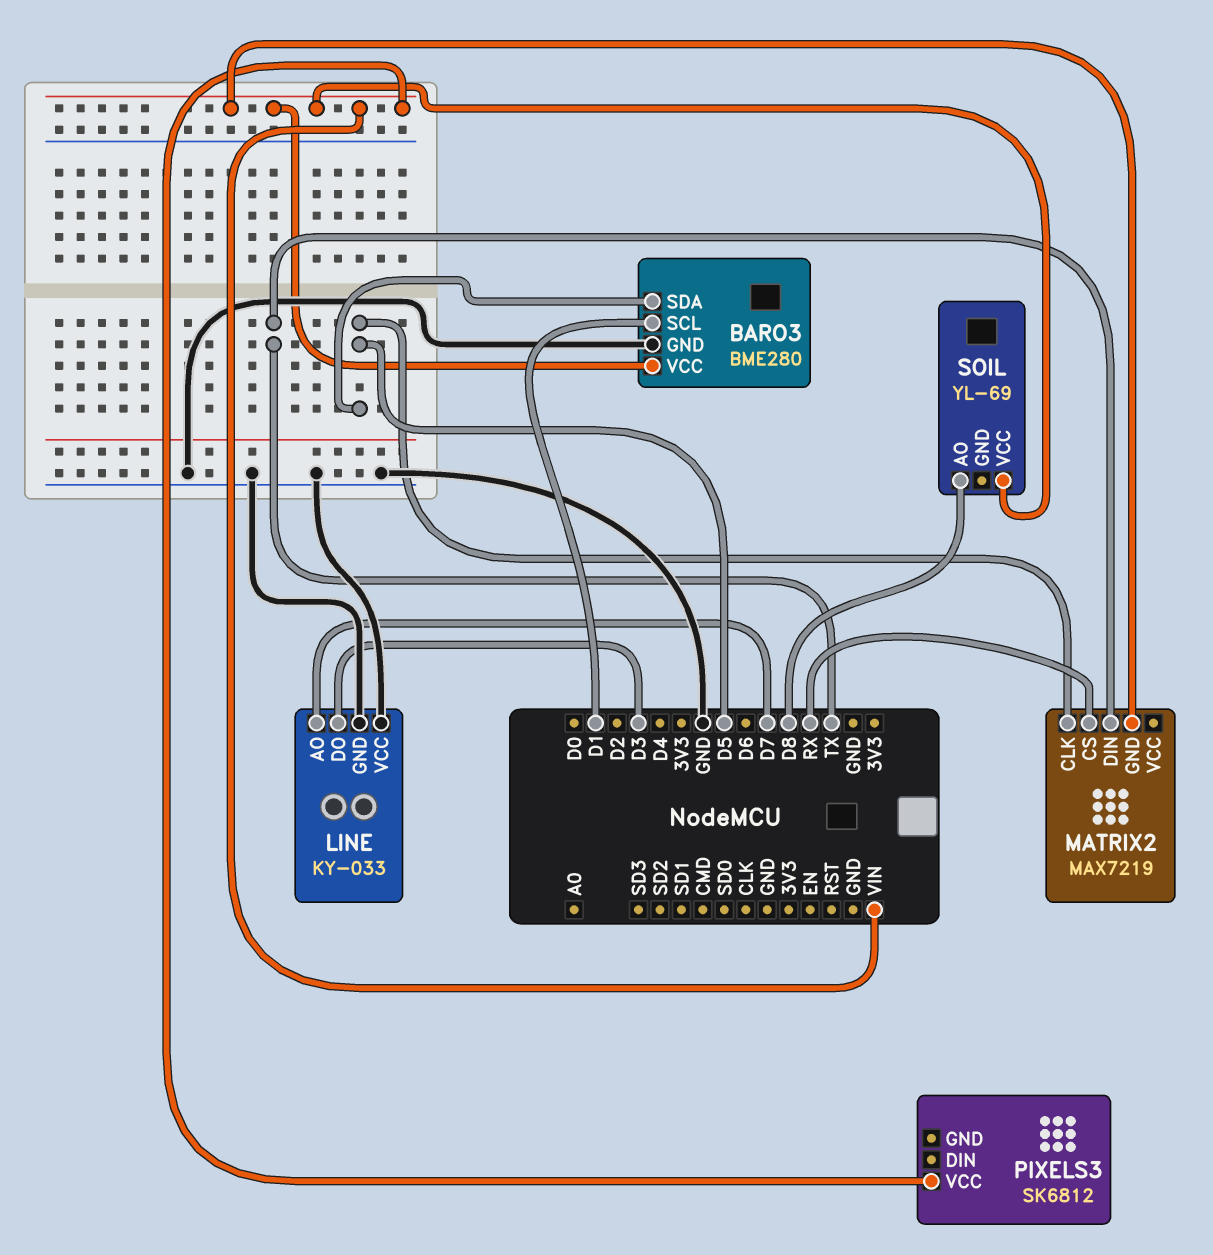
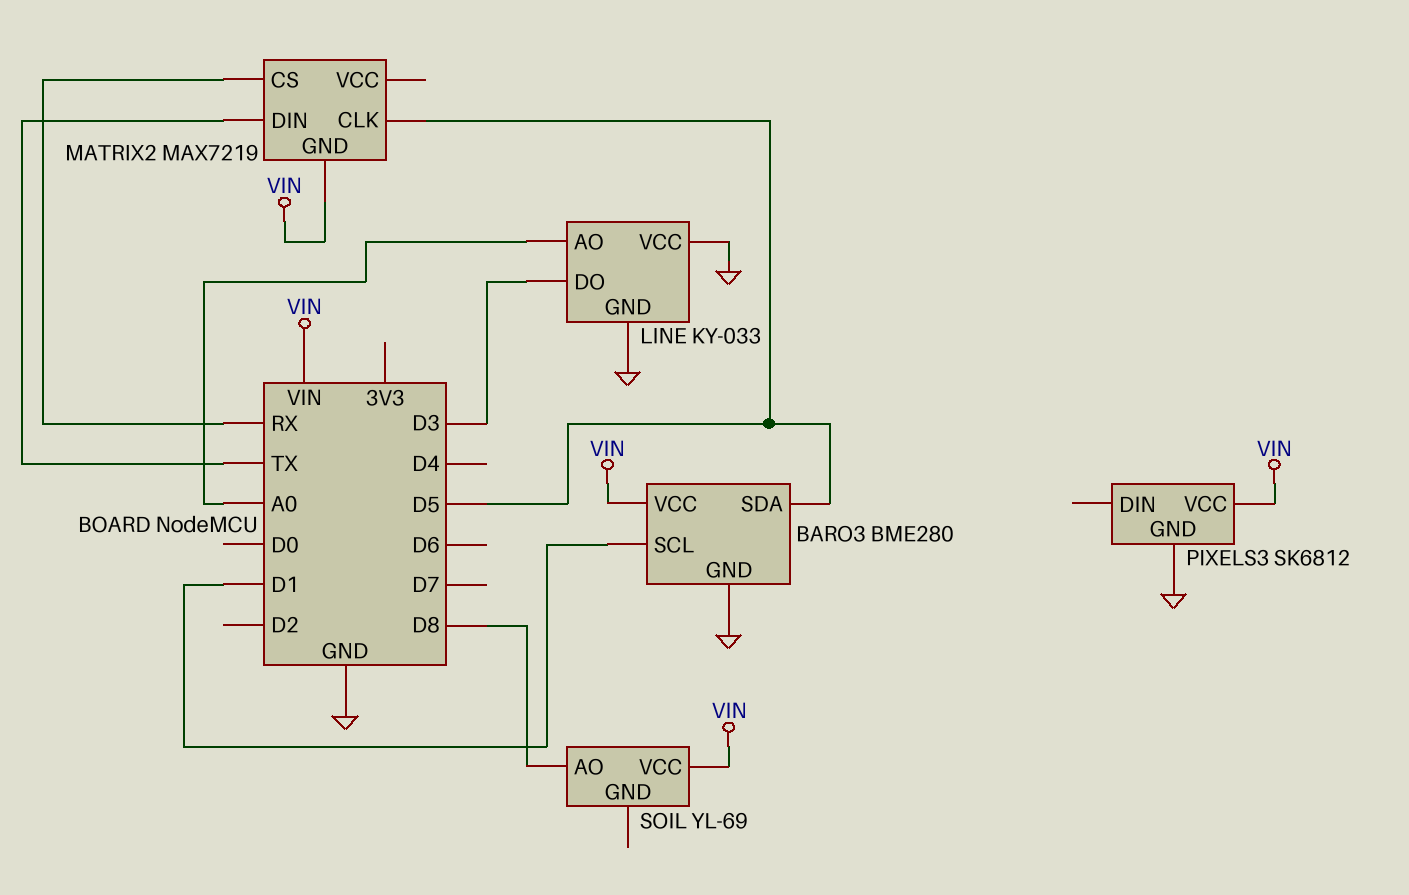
LINE pin AO: D7 -> A0
PIXELS3 pin GND: none -> GND

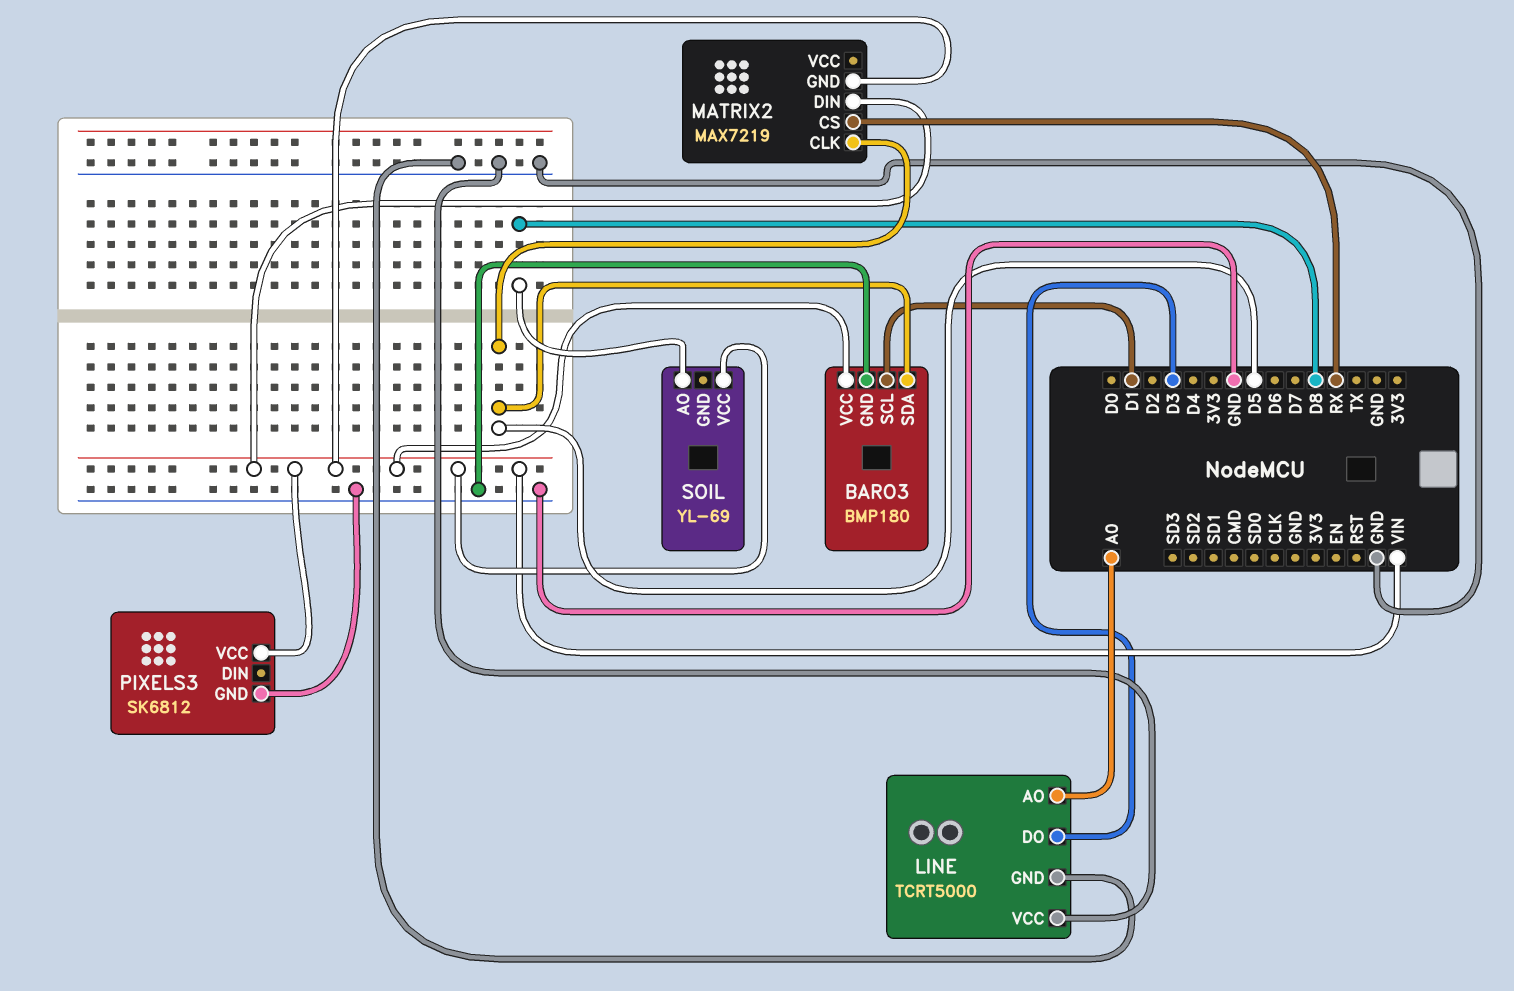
BARO3: BME280 -> BMP180
LINE: KY-033 -> TCRT5000
MATRIX2 pin DIN: TX -> VIN

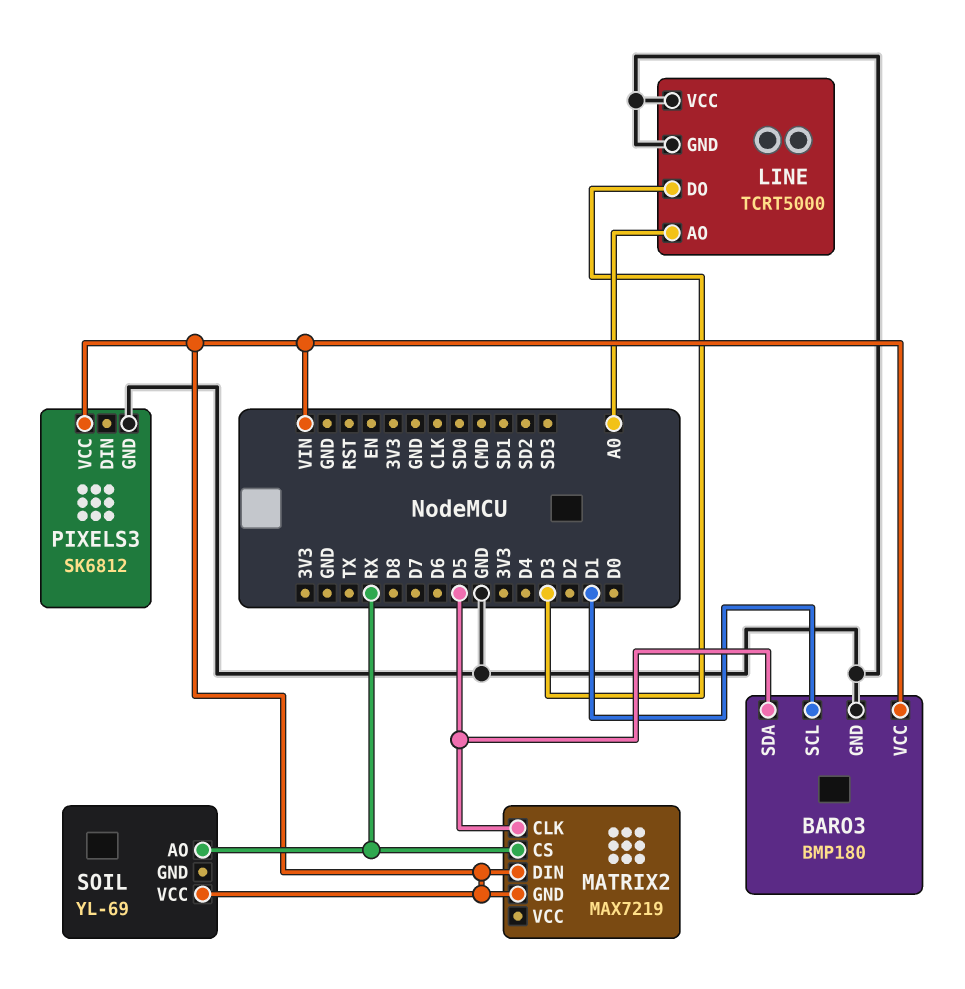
SOIL pin AO: D8 -> RX

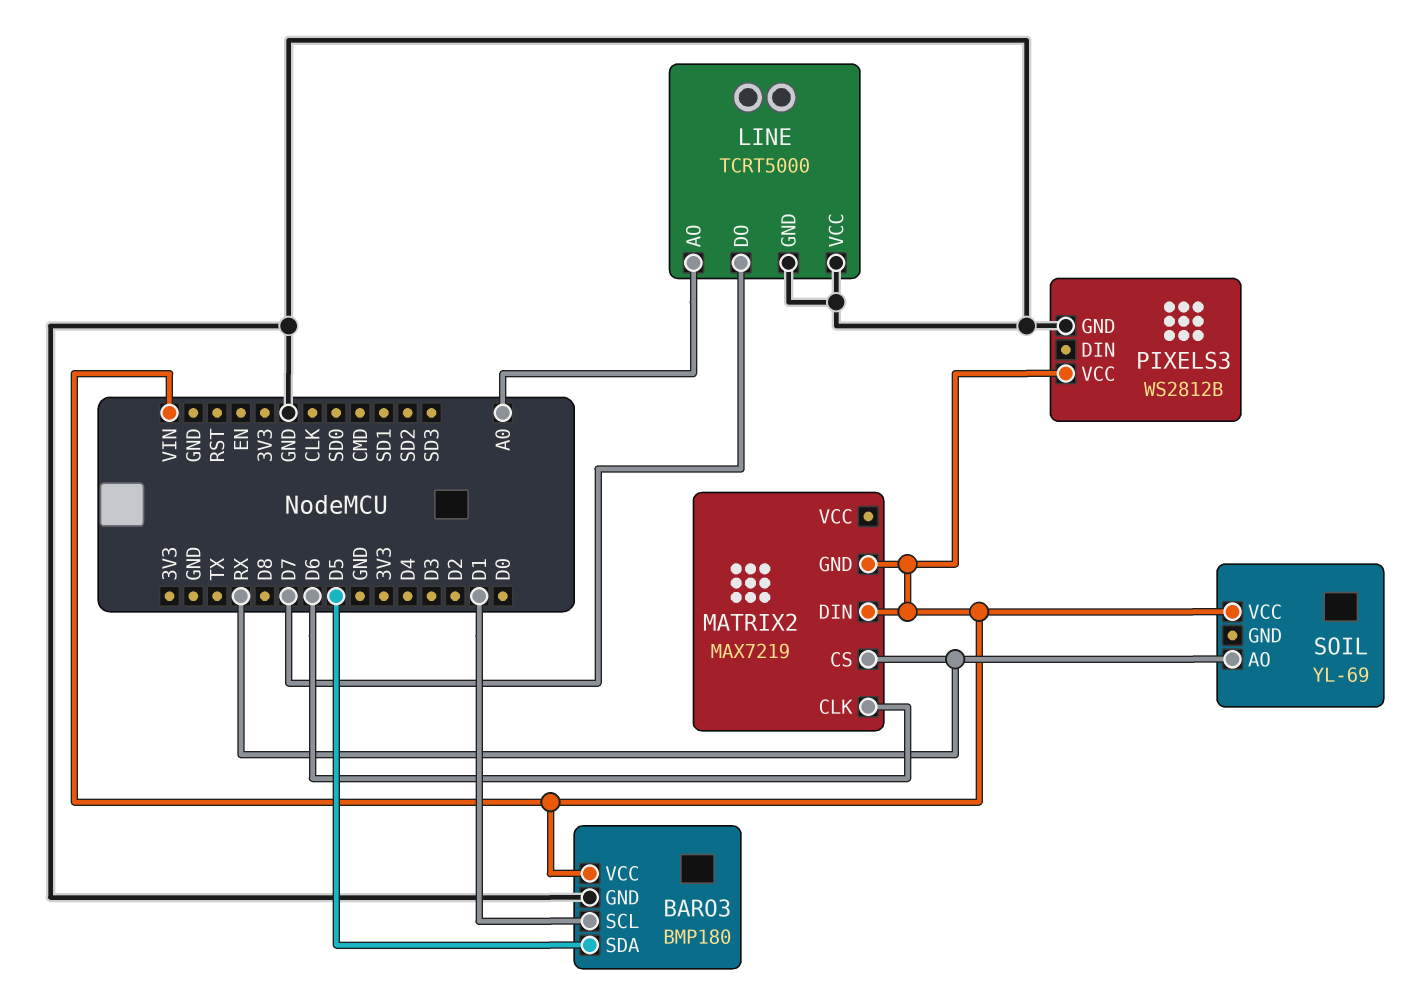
LINE pin DO: D3 -> D7
MATRIX2 pin CLK: D5 -> D6
PIXELS3: SK6812 -> WS2812B

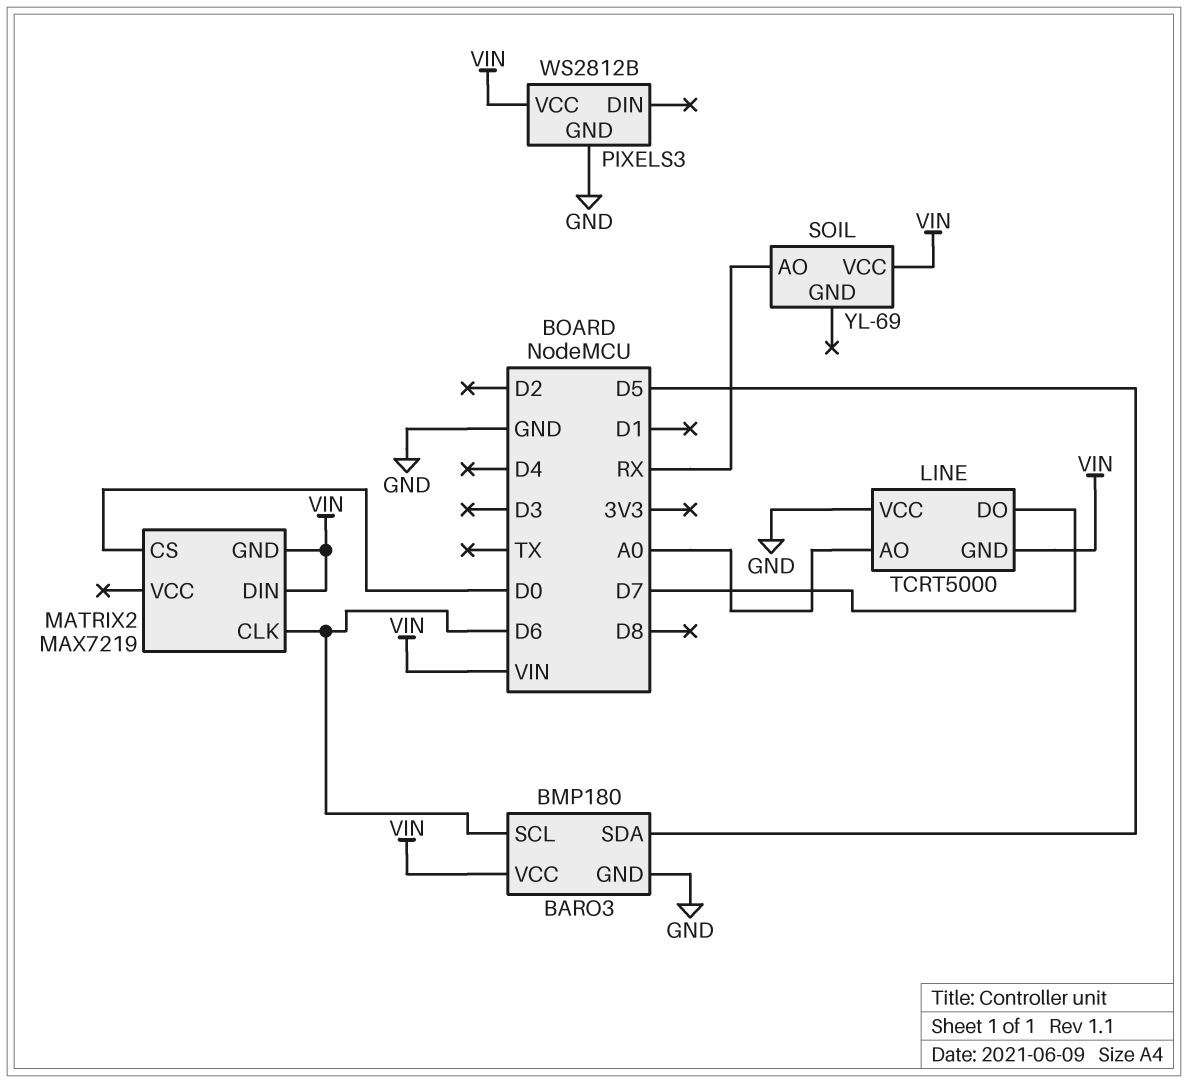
BARO3 pin SCL: D1 -> D6
LINE pin GND: GND -> VIN
MATRIX2 pin CS: RX -> D0

